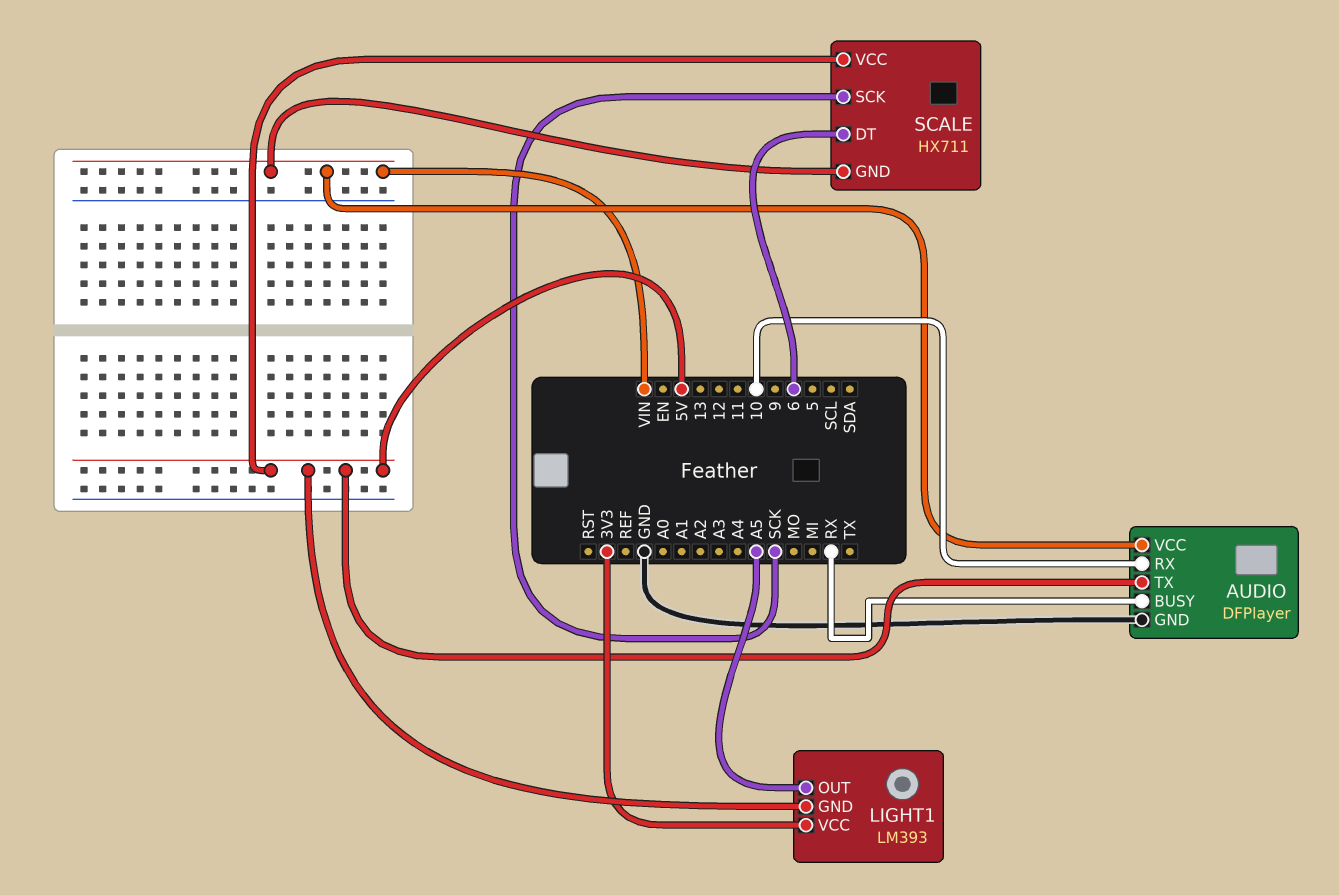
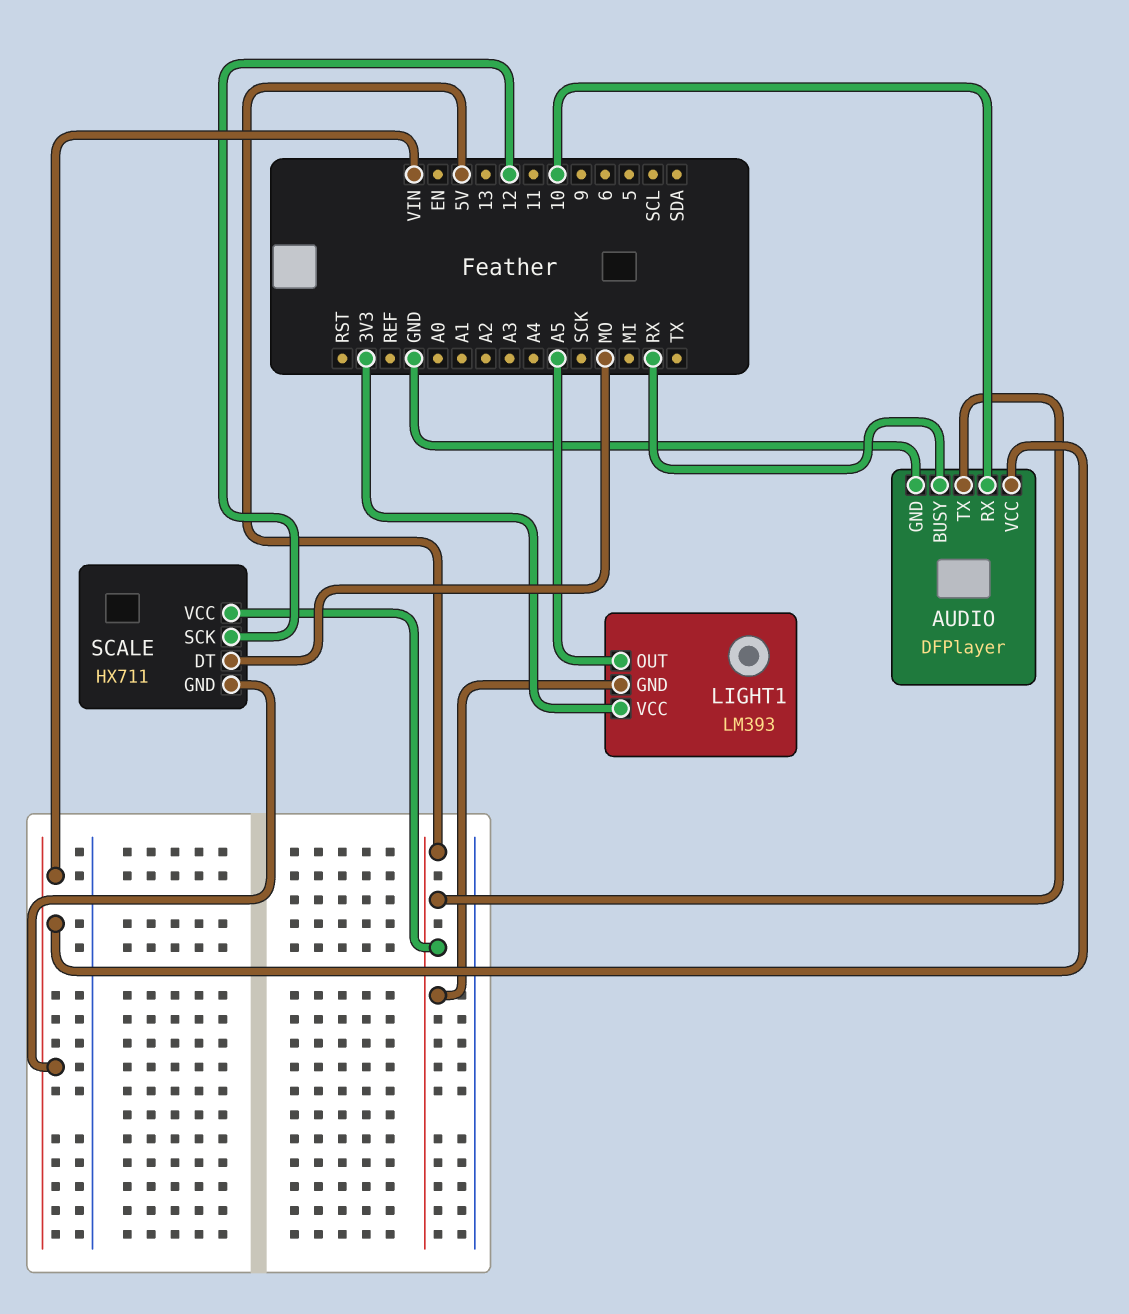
SCALE pin DT: 6 -> MO
SCALE pin SCK: SCK -> 12

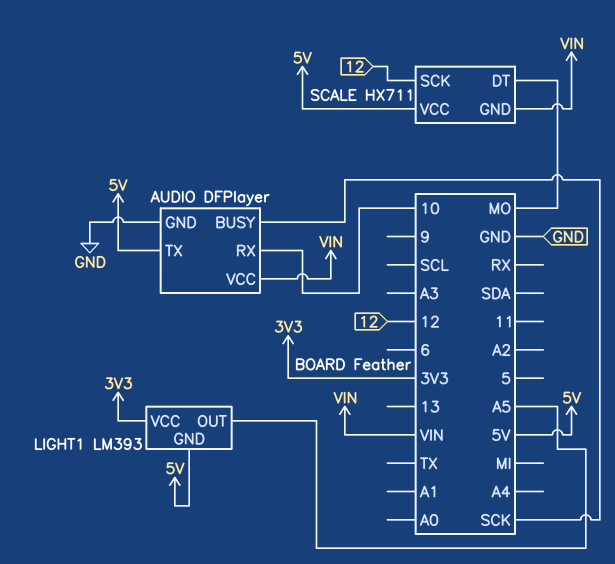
AUDIO pin BUSY: RX -> SCK

